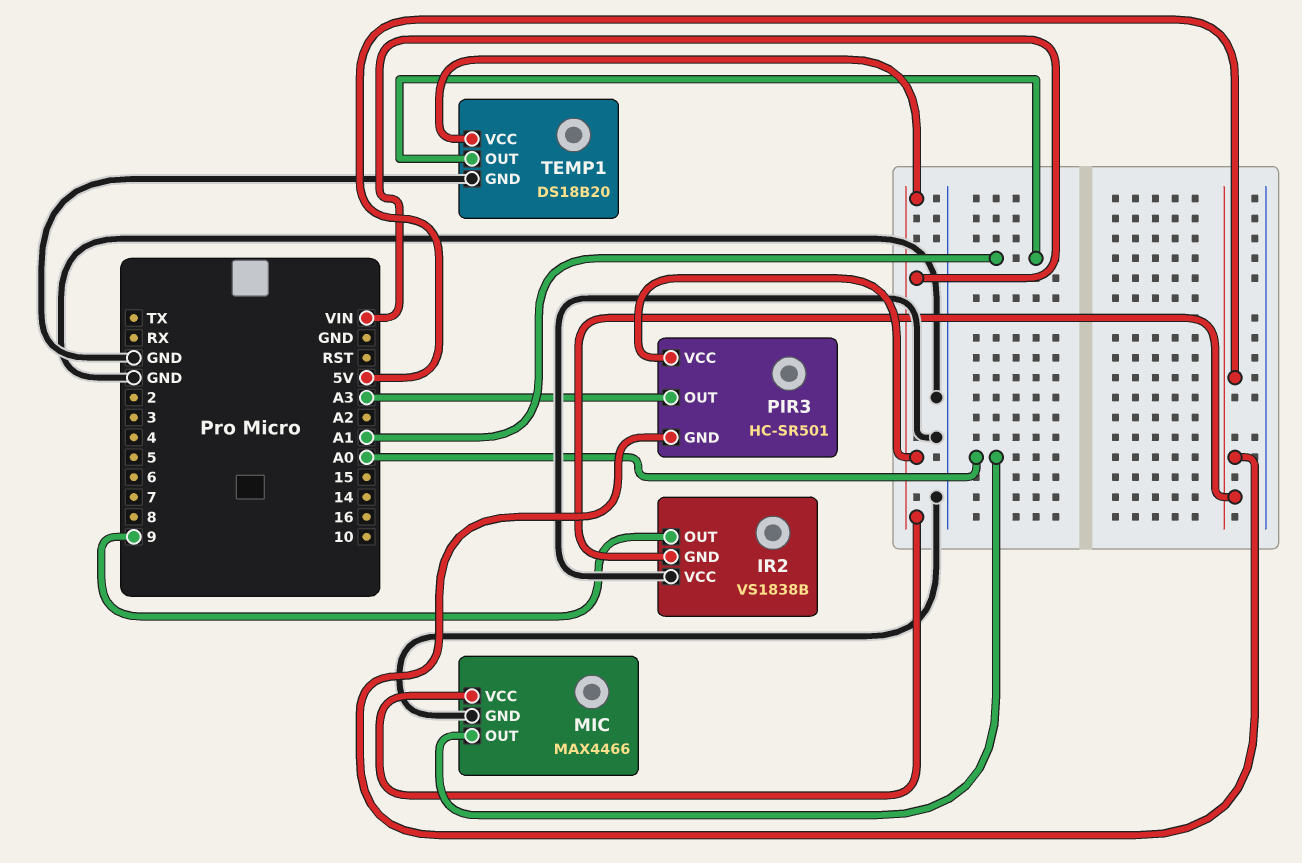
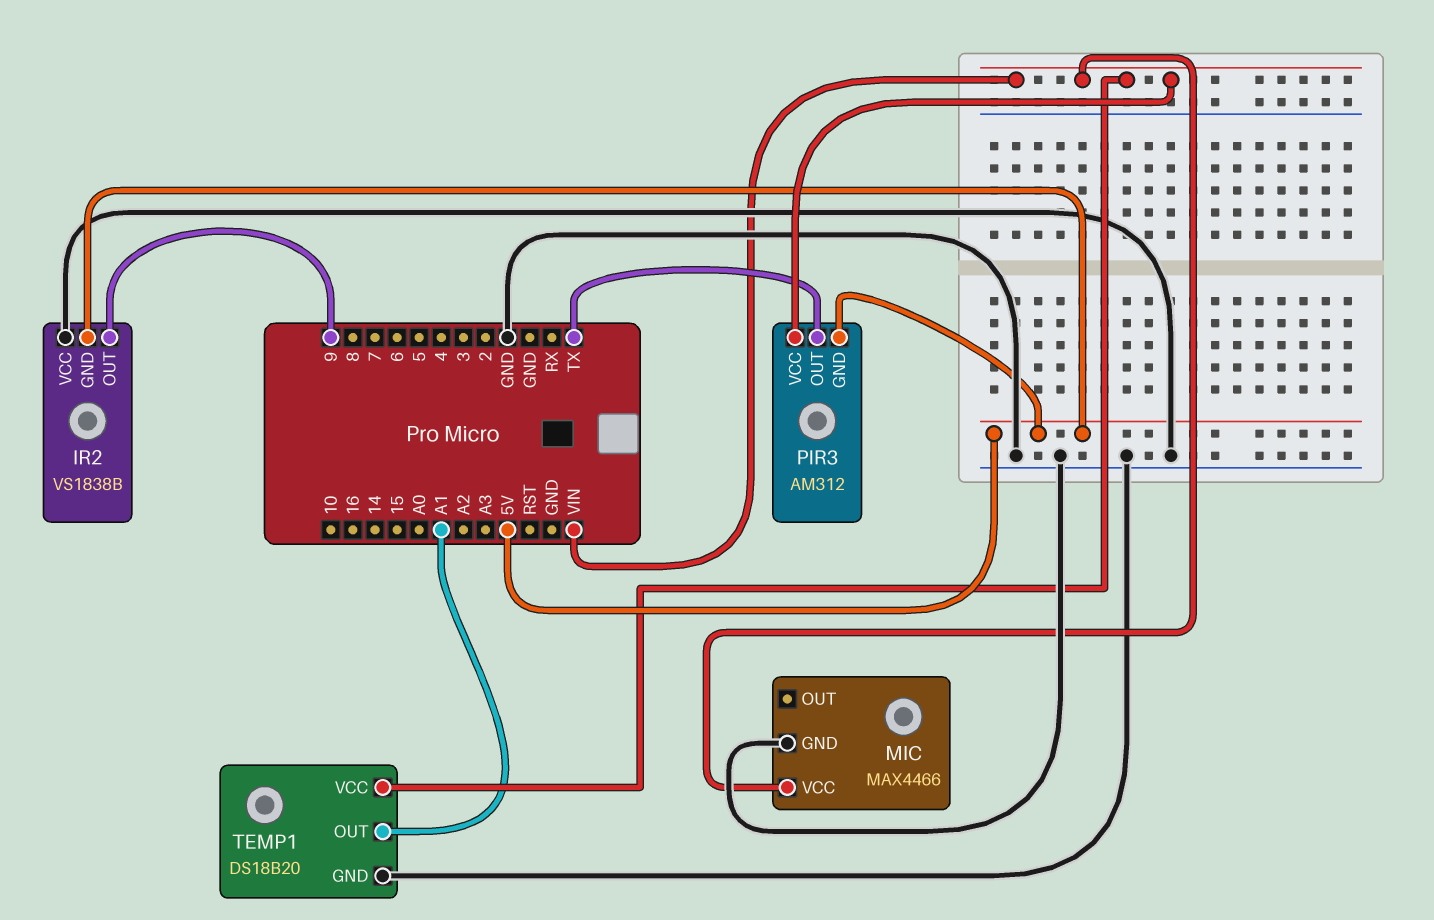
MIC pin OUT: A0 -> none
PIR3: HC-SR501 -> AM312
PIR3 pin OUT: A3 -> TX

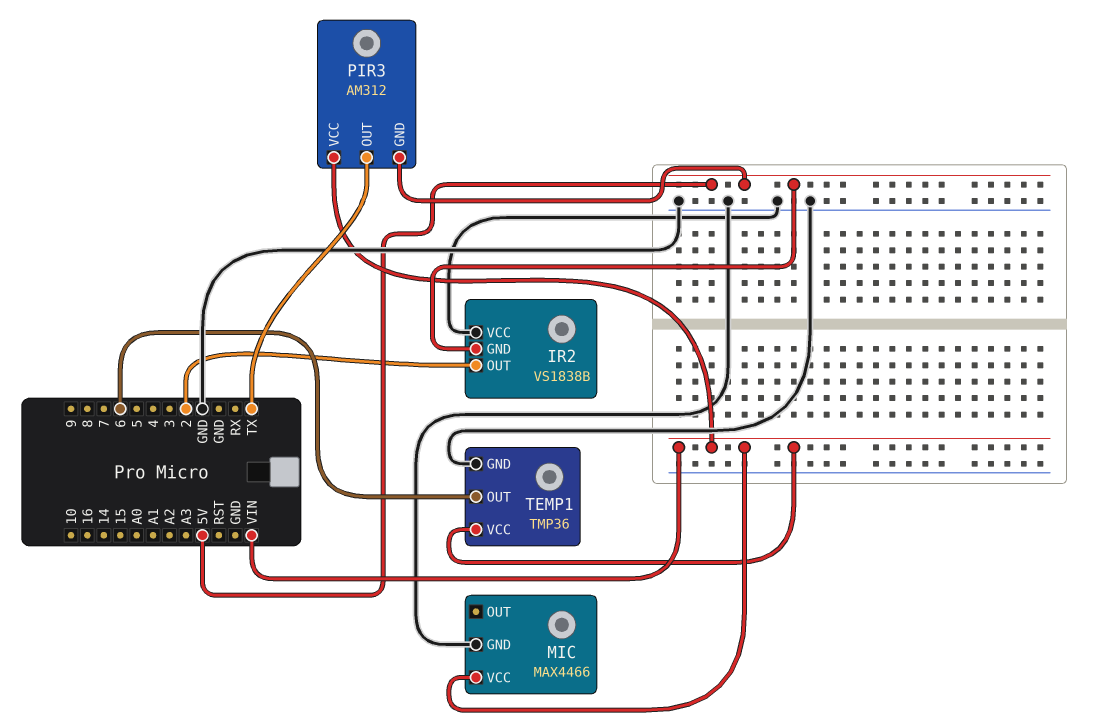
IR2 pin OUT: 9 -> 2
TEMP1: DS18B20 -> TMP36
TEMP1 pin OUT: A1 -> 6

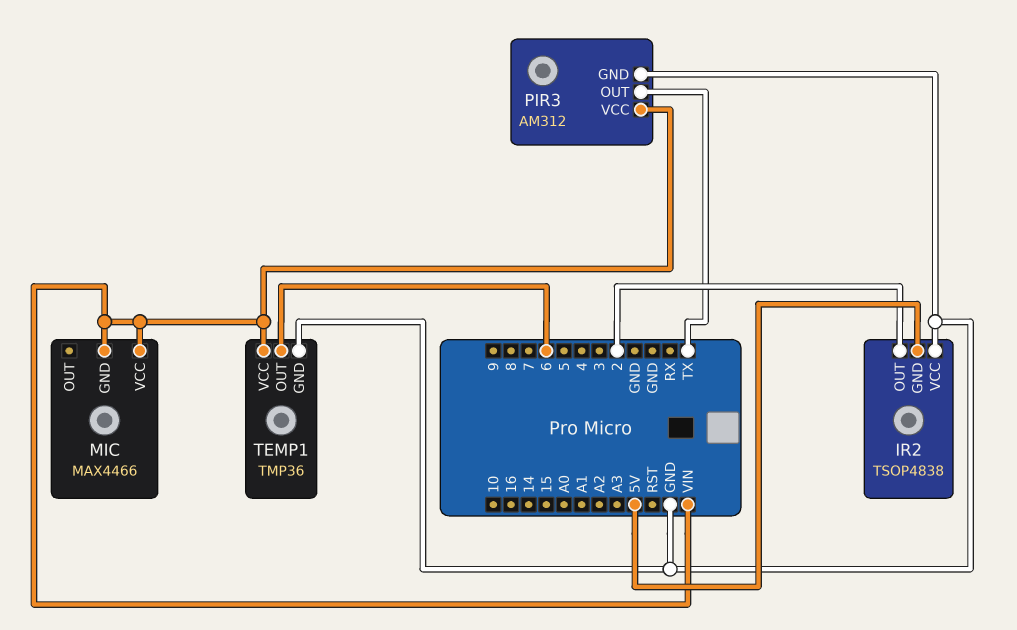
IR2: VS1838B -> TSOP4838
MIC pin GND: GND -> VIN
PIR3 pin GND: 5V -> GND

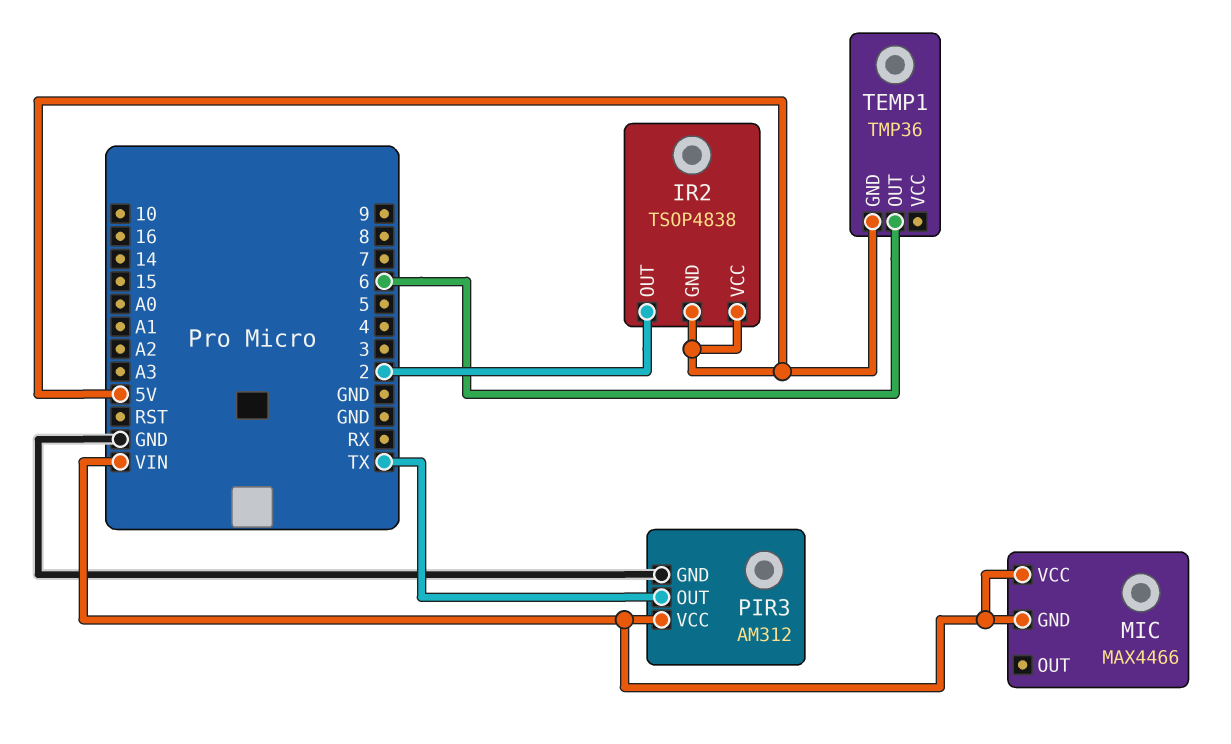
IR2 pin VCC: GND -> 5V
TEMP1 pin GND: GND -> 5V
TEMP1 pin VCC: VIN -> none

